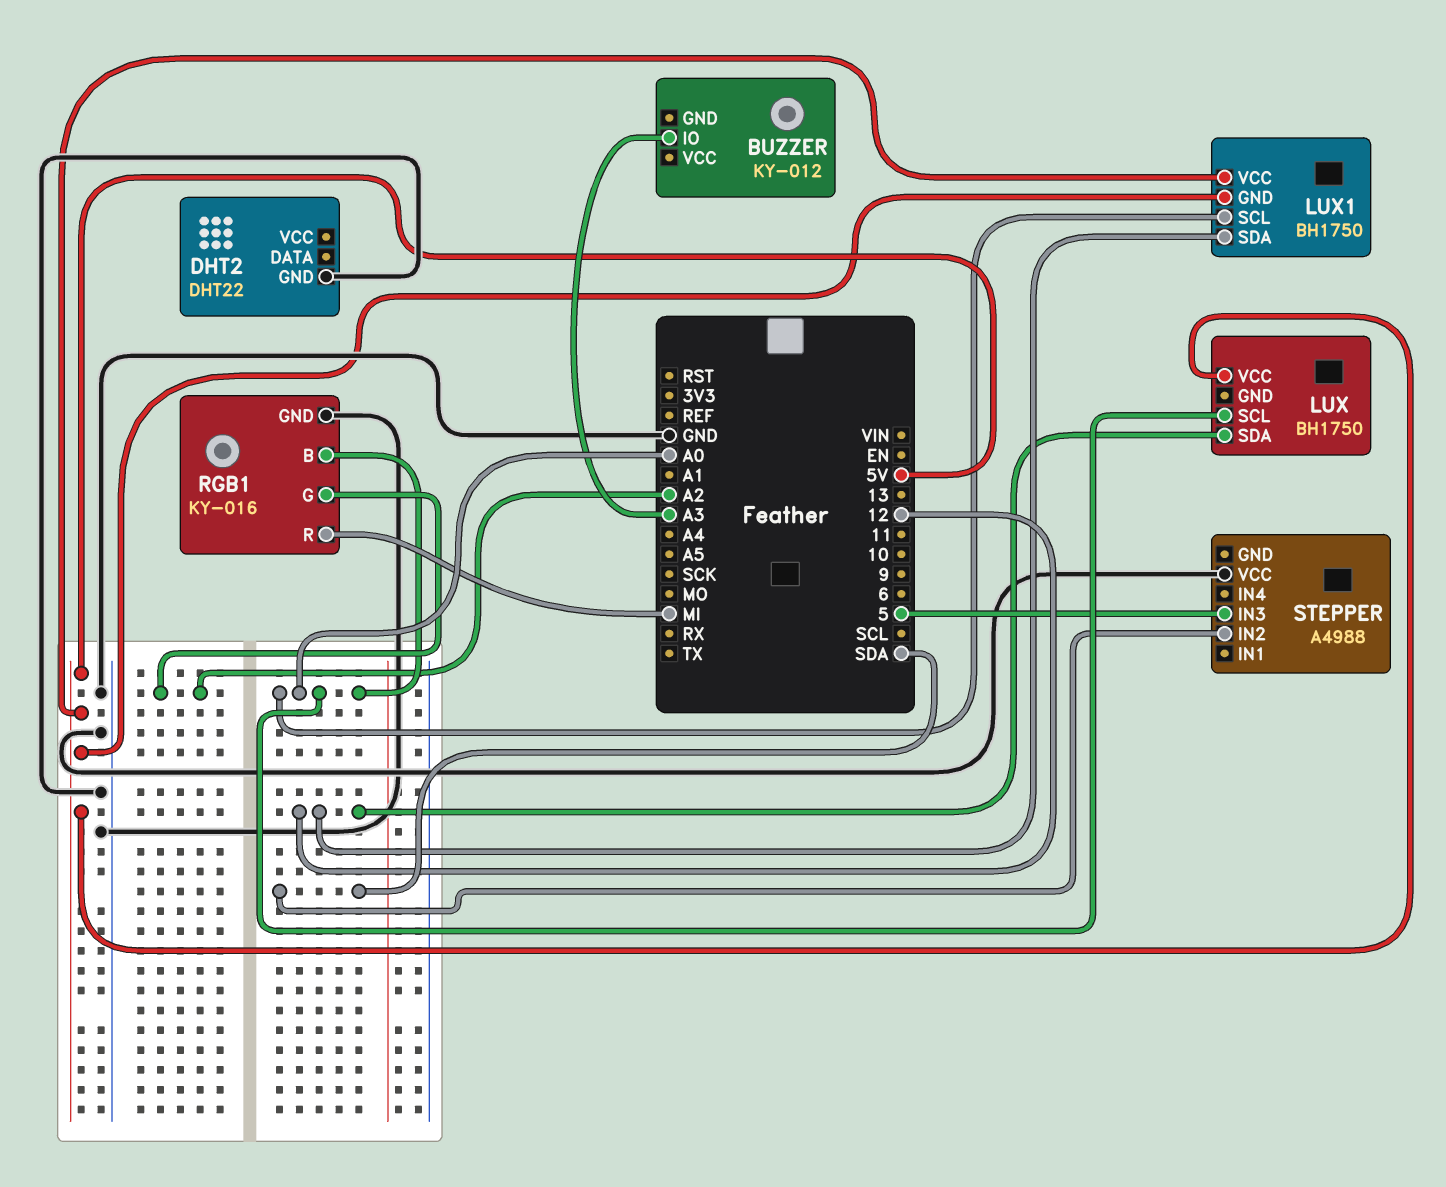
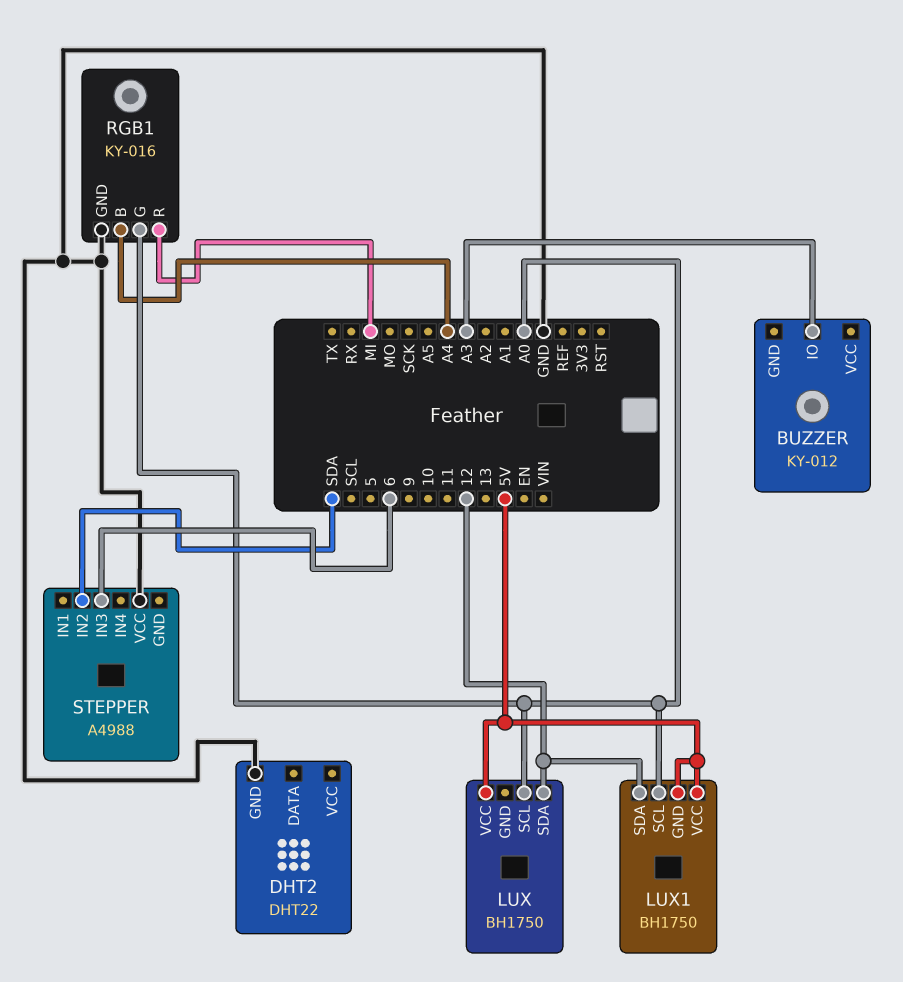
RGB1 pin B: A0 -> A4
RGB1 pin G: A2 -> A0
STEPPER pin IN3: 5 -> 6

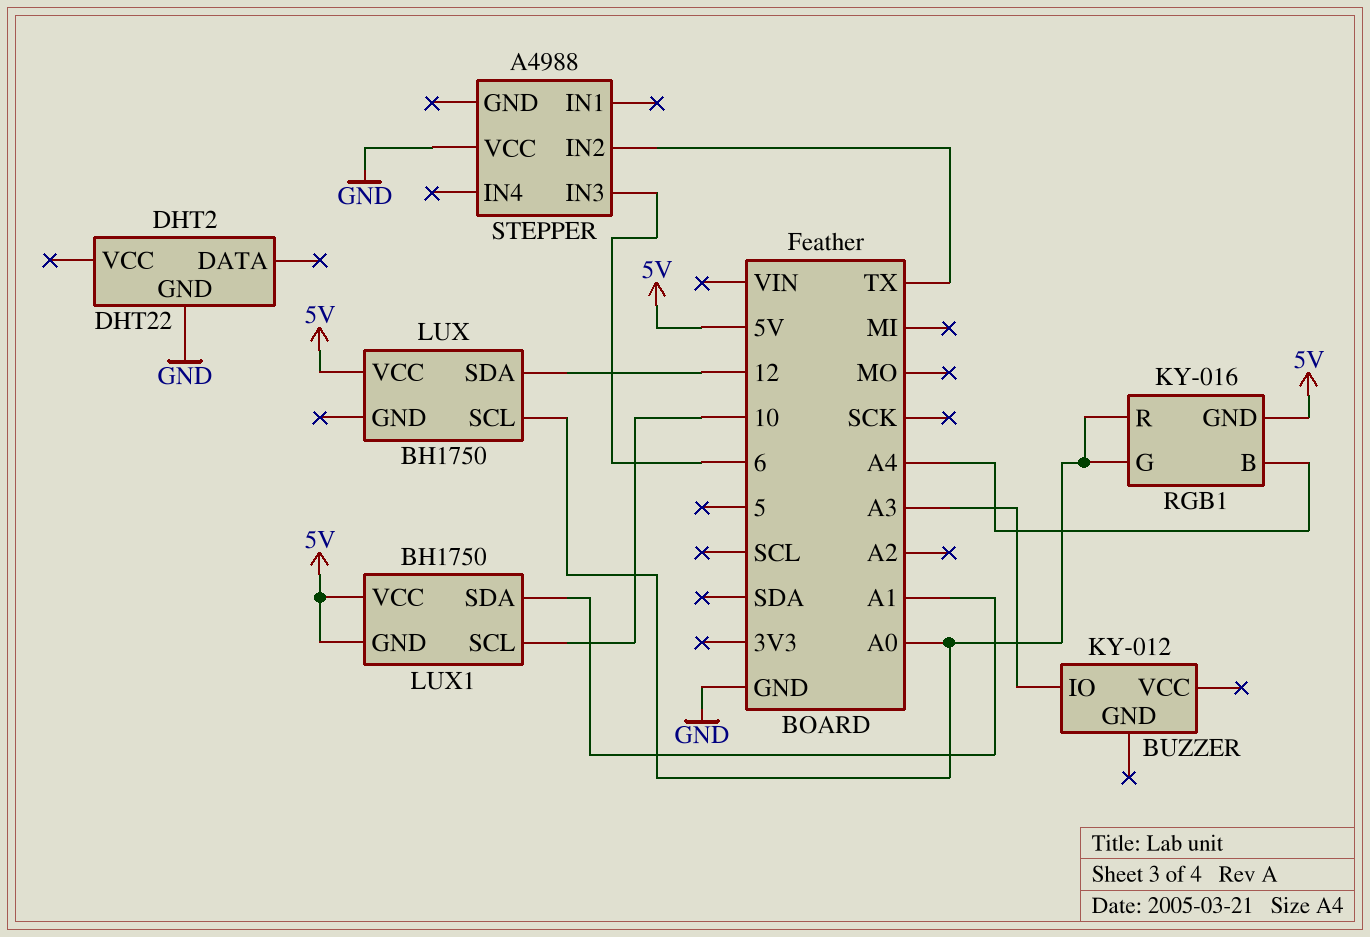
LUX1 pin SCL: A0 -> 10
LUX1 pin SDA: 12 -> A1
RGB1 pin GND: GND -> 5V
RGB1 pin R: MI -> A0
STEPPER pin IN2: SDA -> TX

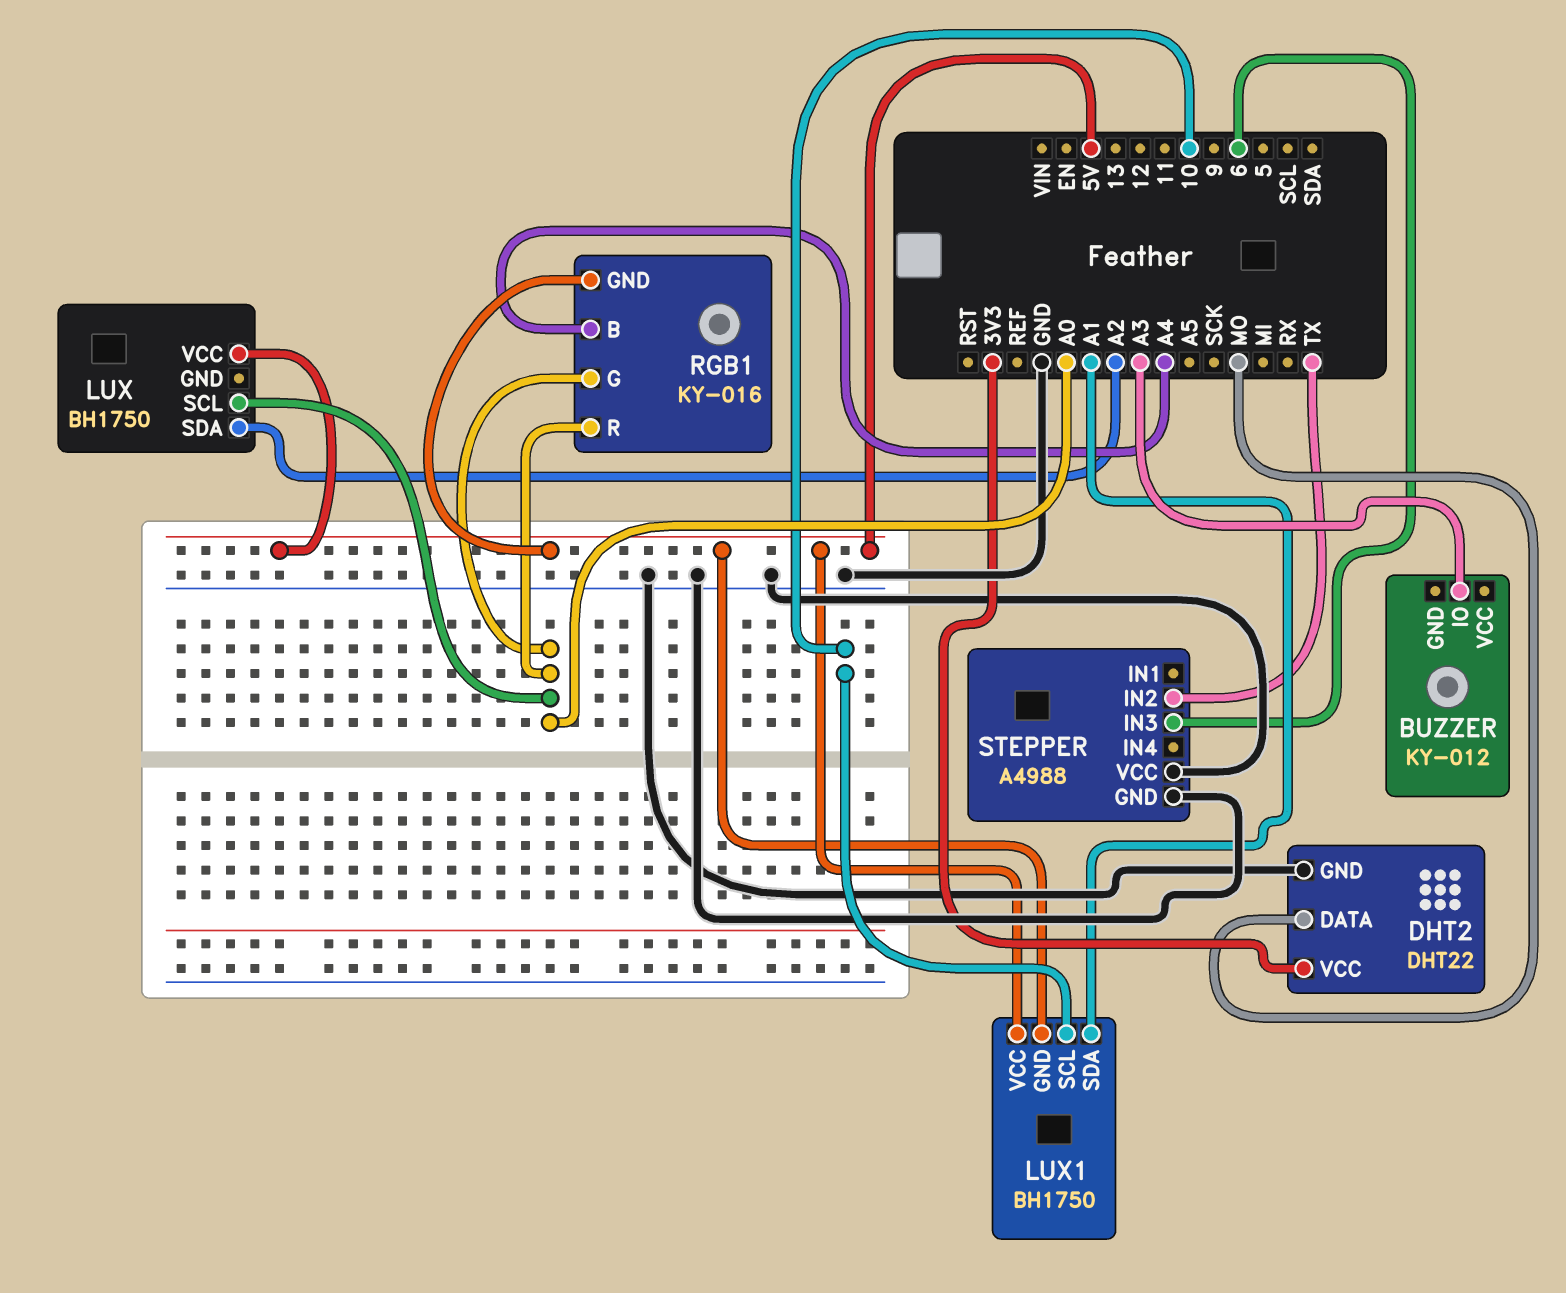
DHT2 pin DATA: none -> MO
DHT2 pin VCC: none -> 3V3
LUX pin SDA: 12 -> A2
STEPPER pin GND: none -> GND

